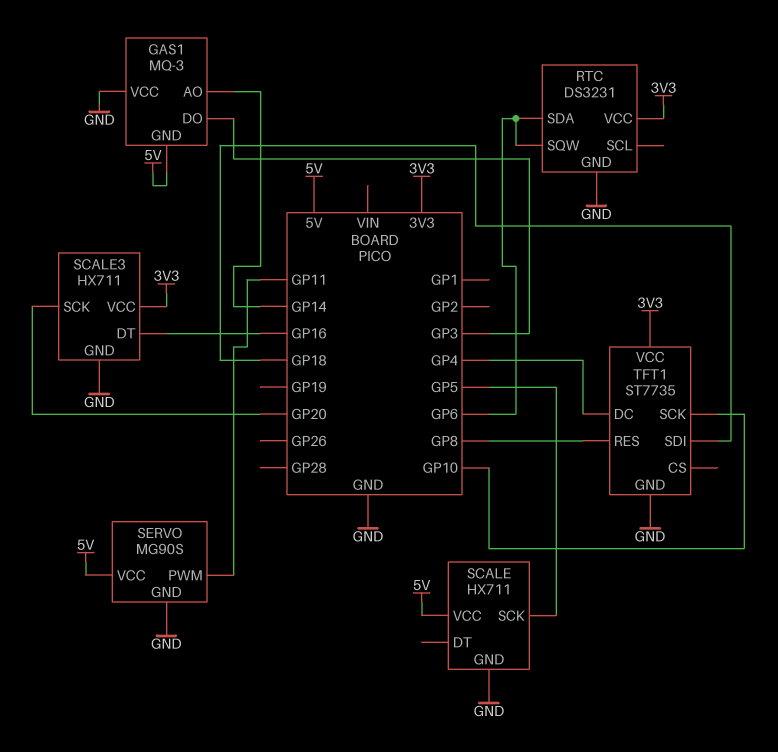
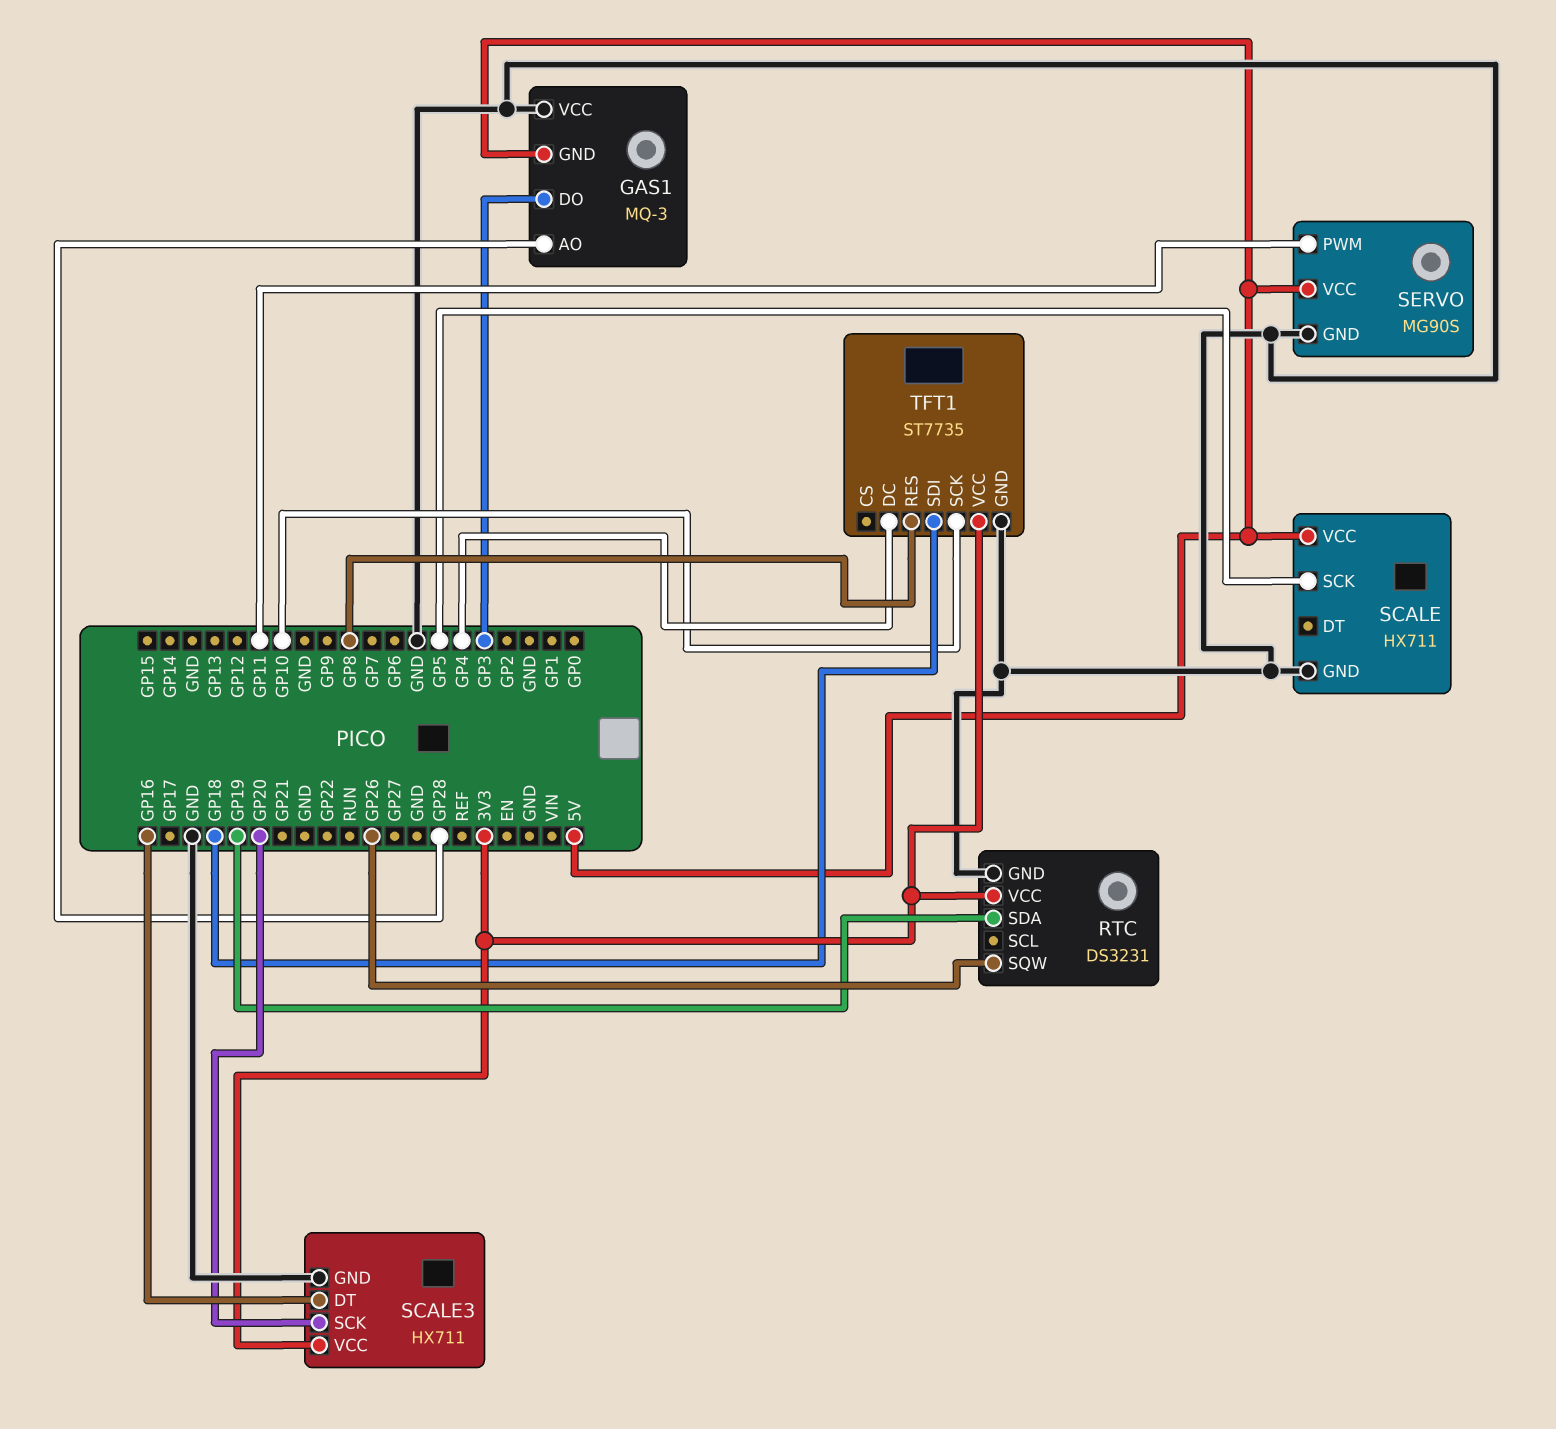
GAS1 pin AO: GP14 -> GP28
RTC pin SDA: GP6 -> GP19
RTC pin SQW: GP6 -> GP26

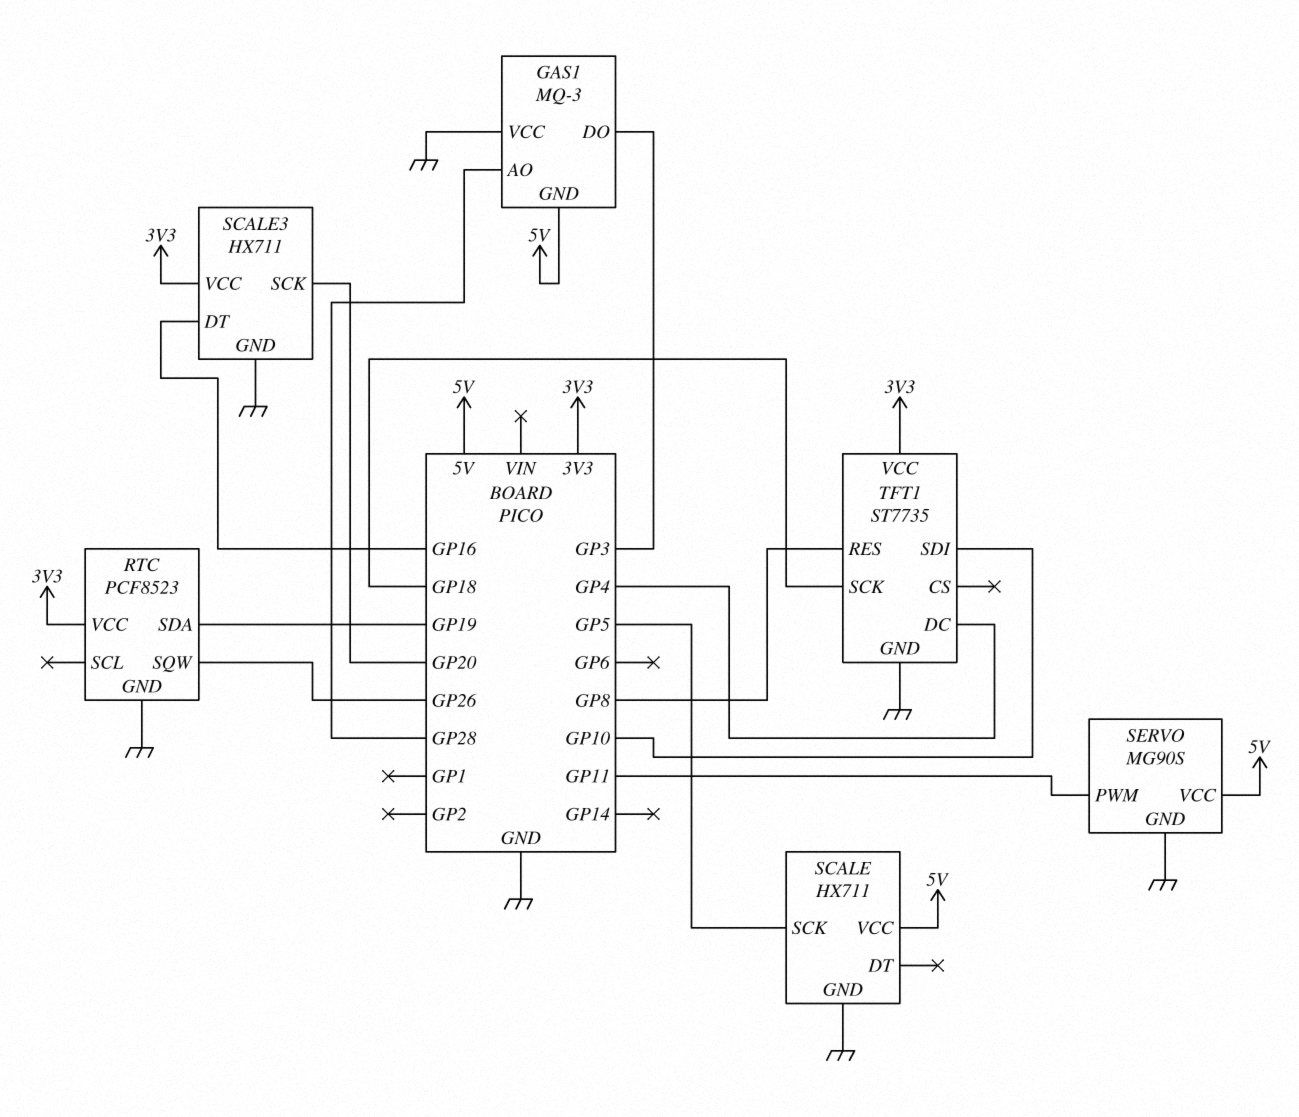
RTC: DS3231 -> PCF8523
TFT1 pin SCK: GP10 -> GP18
TFT1 pin SDI: GP18 -> GP10

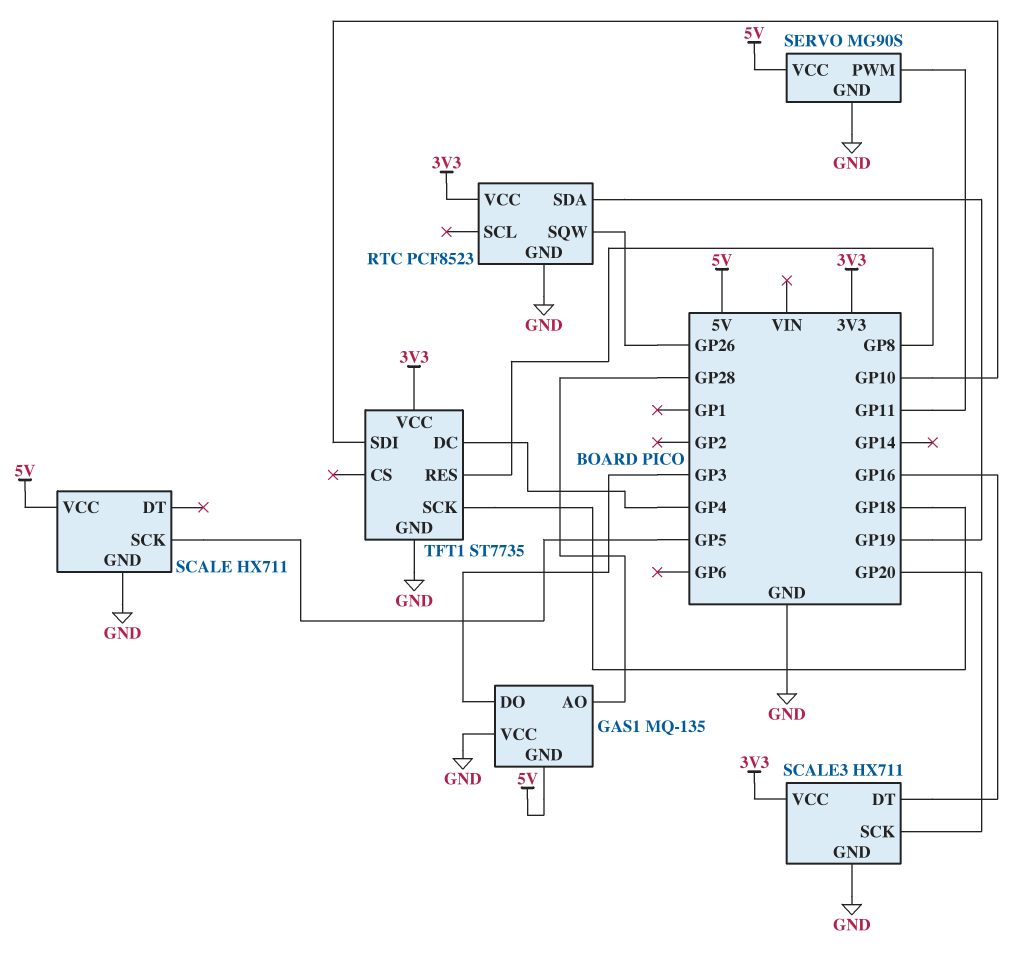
GAS1: MQ-3 -> MQ-135

